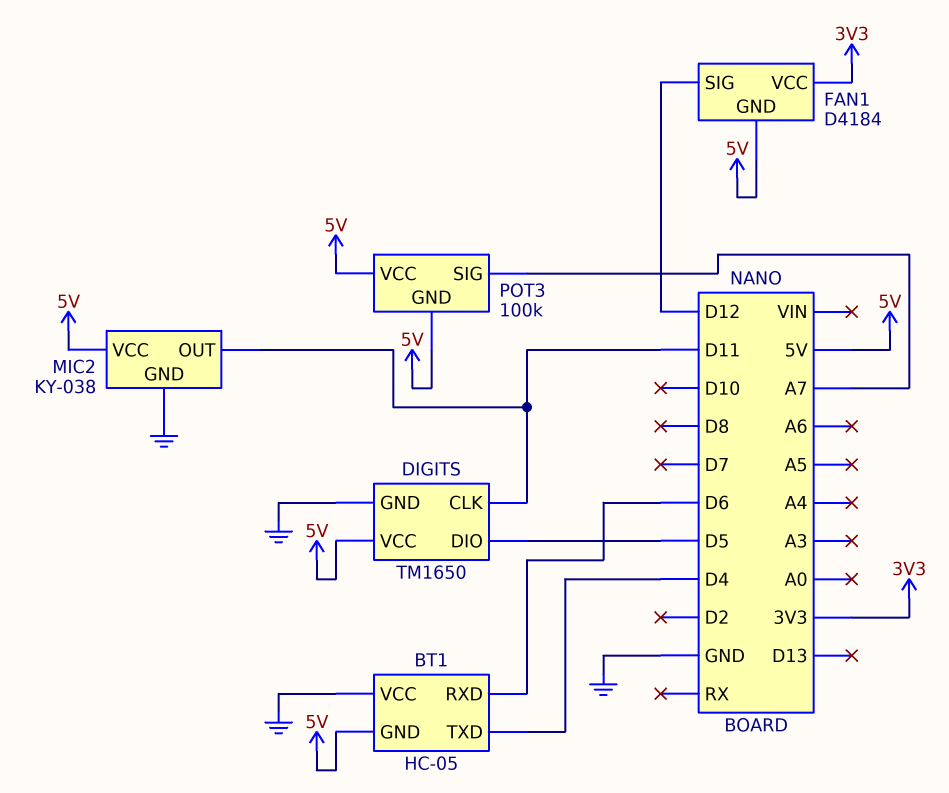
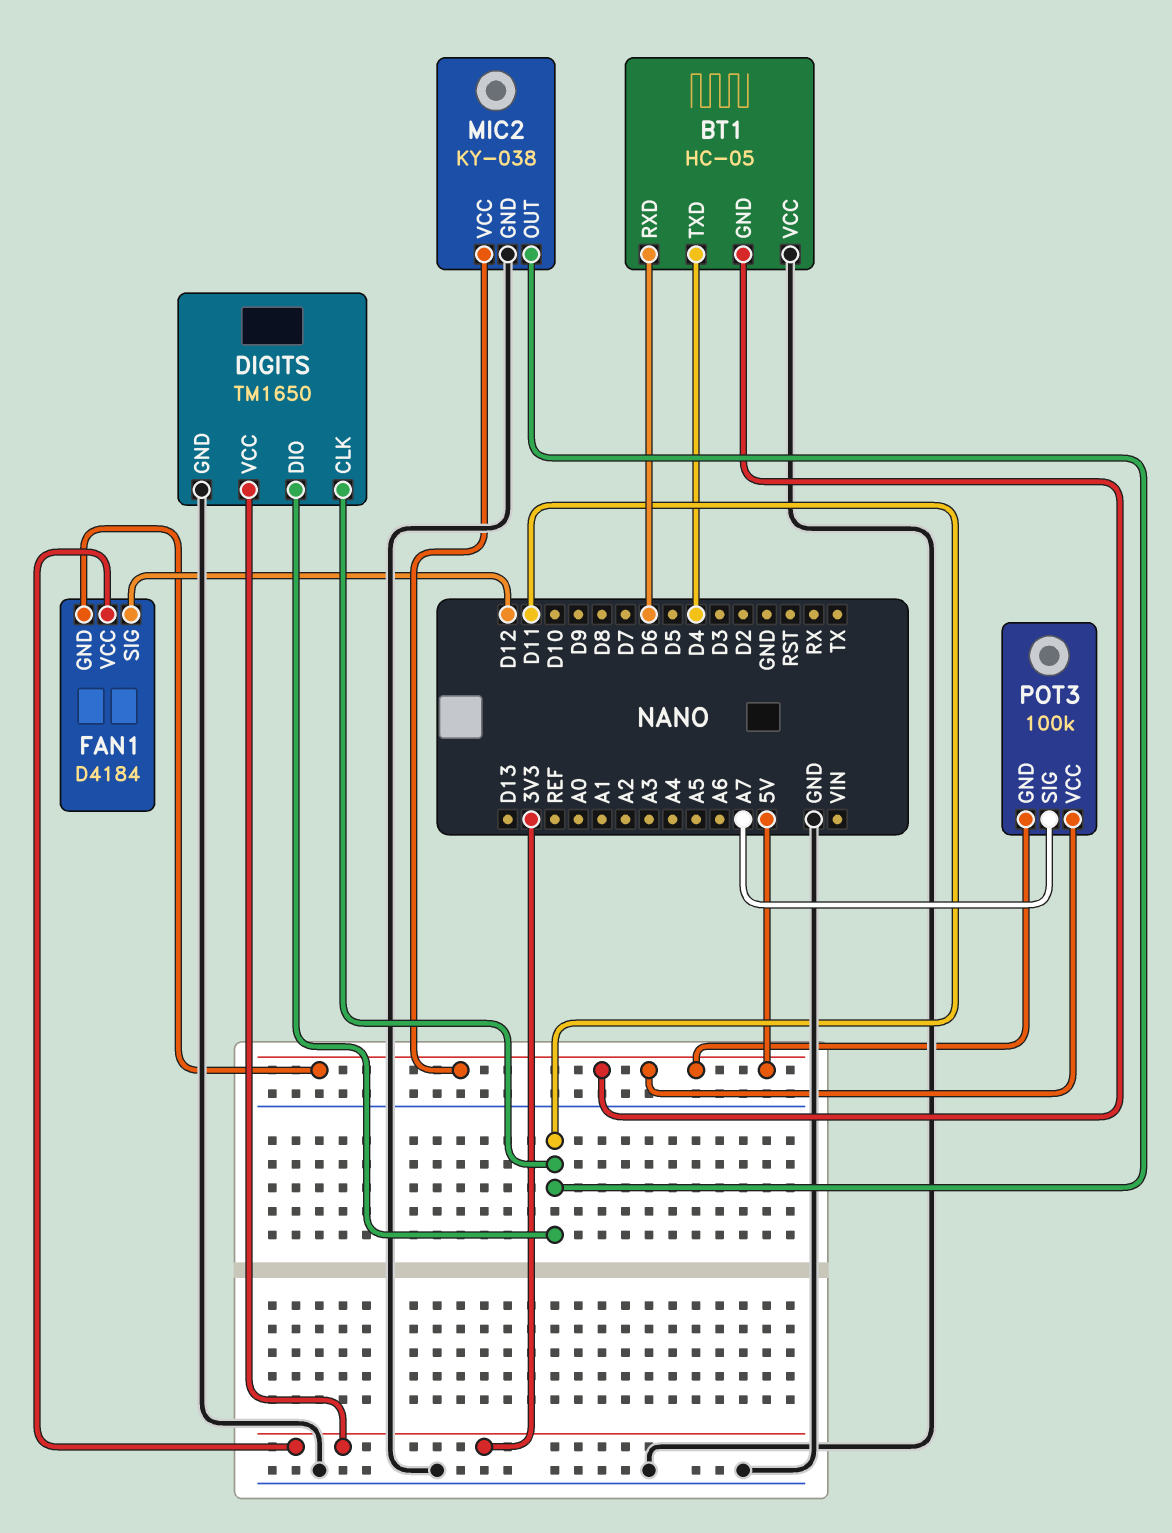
DIGITS pin DIO: D5 -> D11
DIGITS pin VCC: 5V -> 3V3

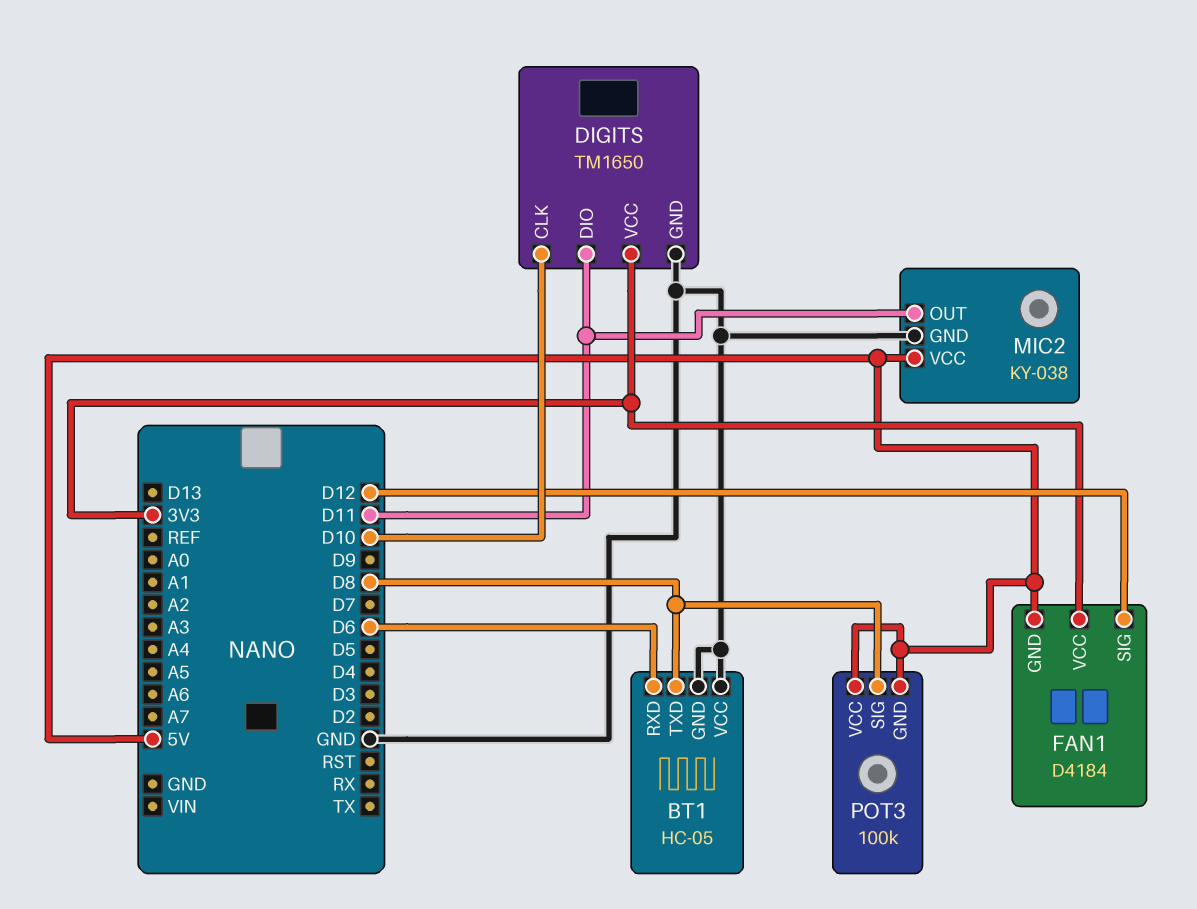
BT1 pin GND: 5V -> GND
BT1 pin TXD: D4 -> D8
DIGITS pin CLK: D11 -> D10
POT3 pin SIG: A7 -> D8

